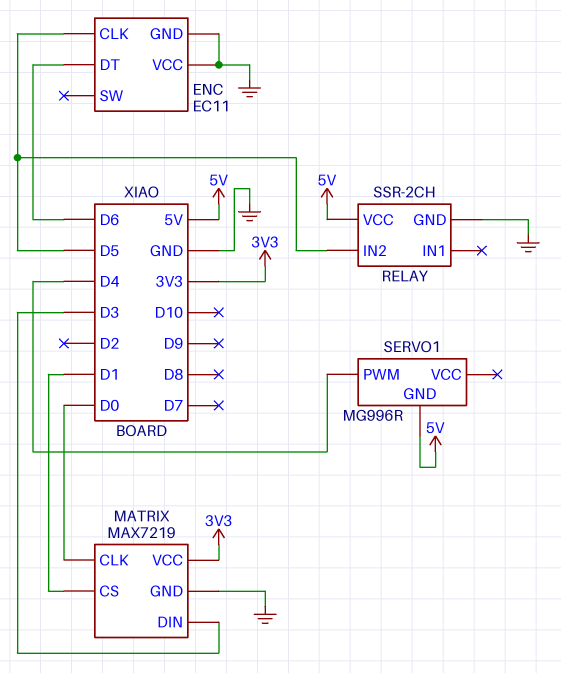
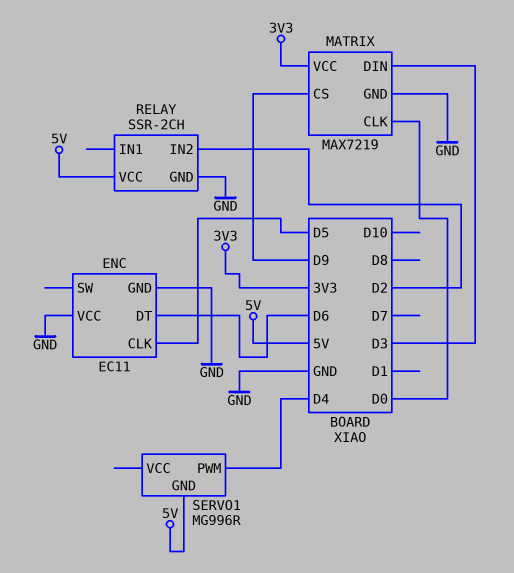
MATRIX pin CS: D1 -> D9
RELAY pin IN2: D5 -> D2

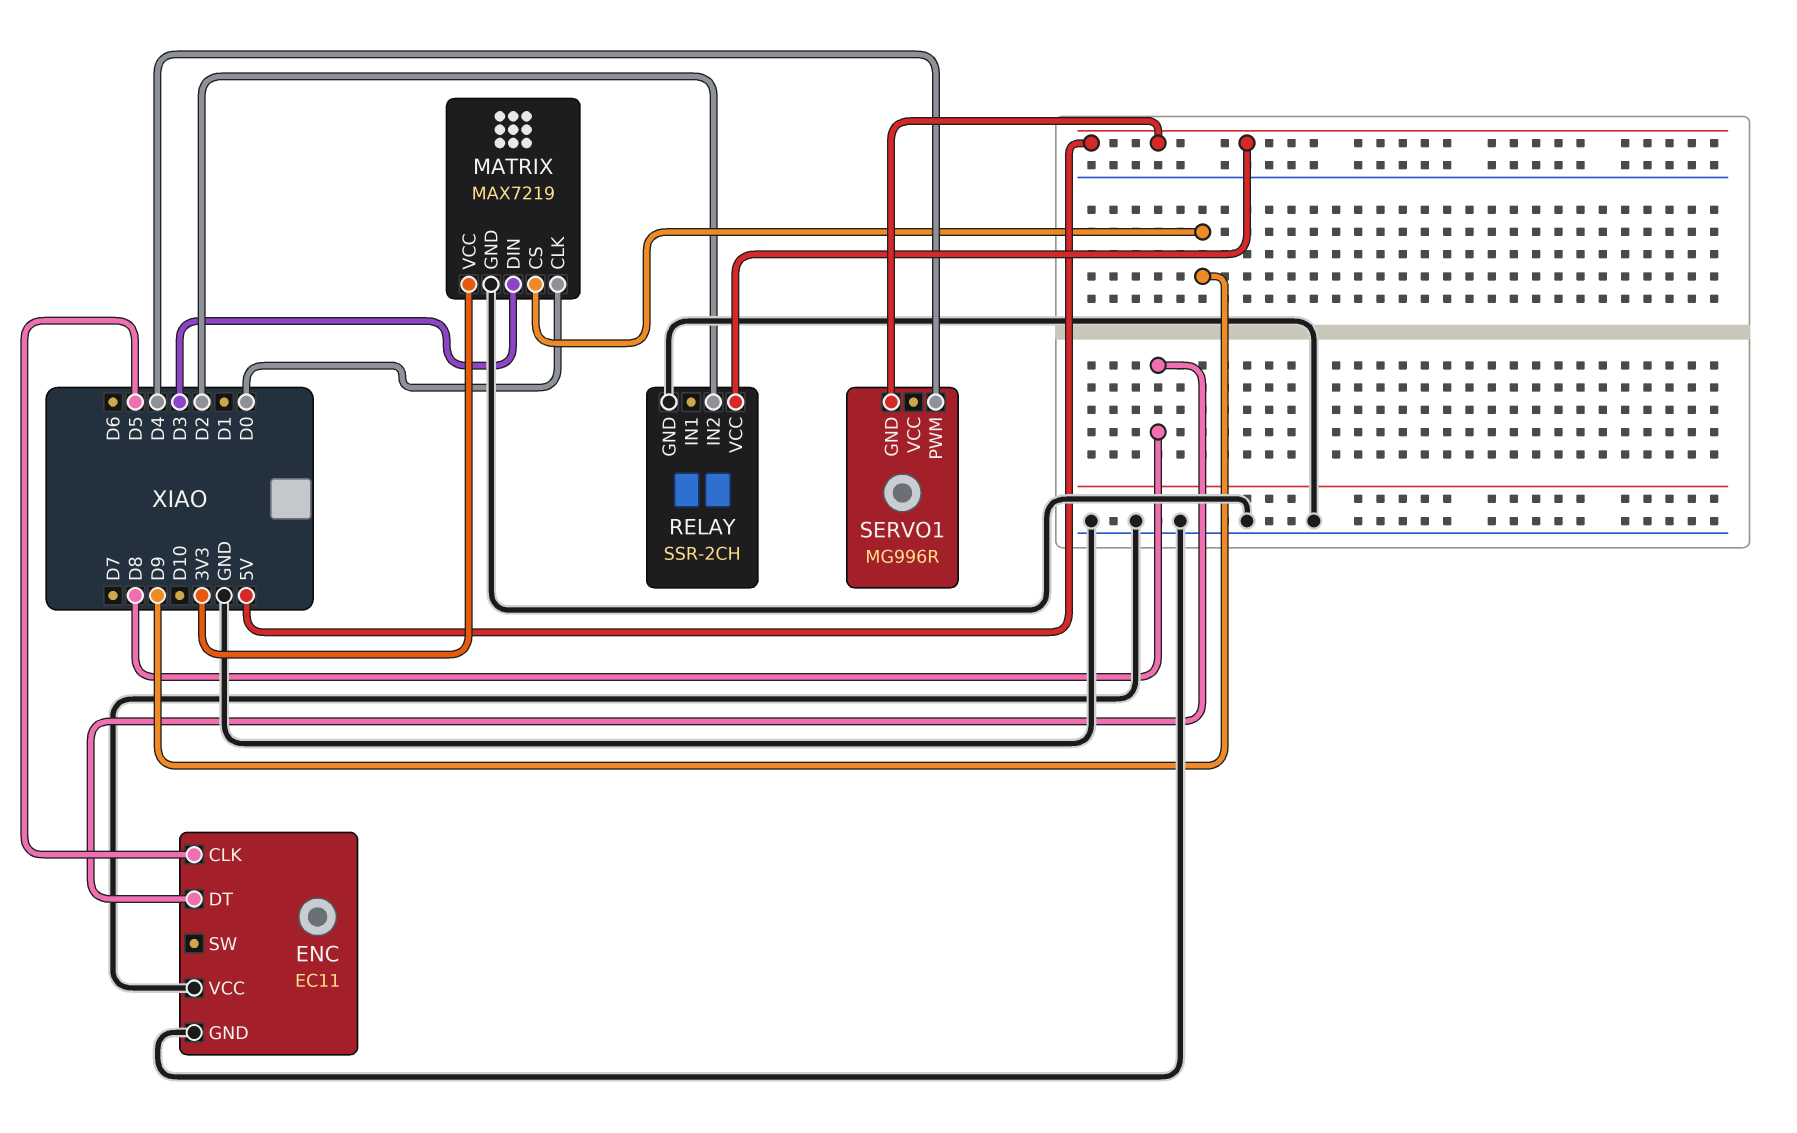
ENC pin DT: D6 -> D8

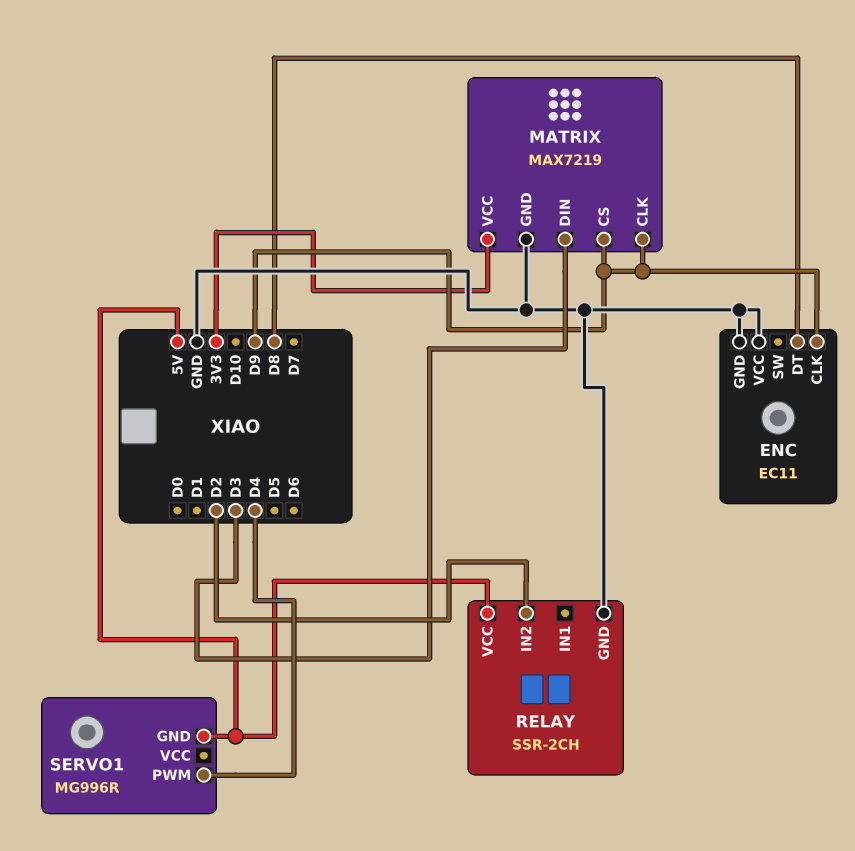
ENC pin CLK: D5 -> D9
MATRIX pin CLK: D0 -> D9

